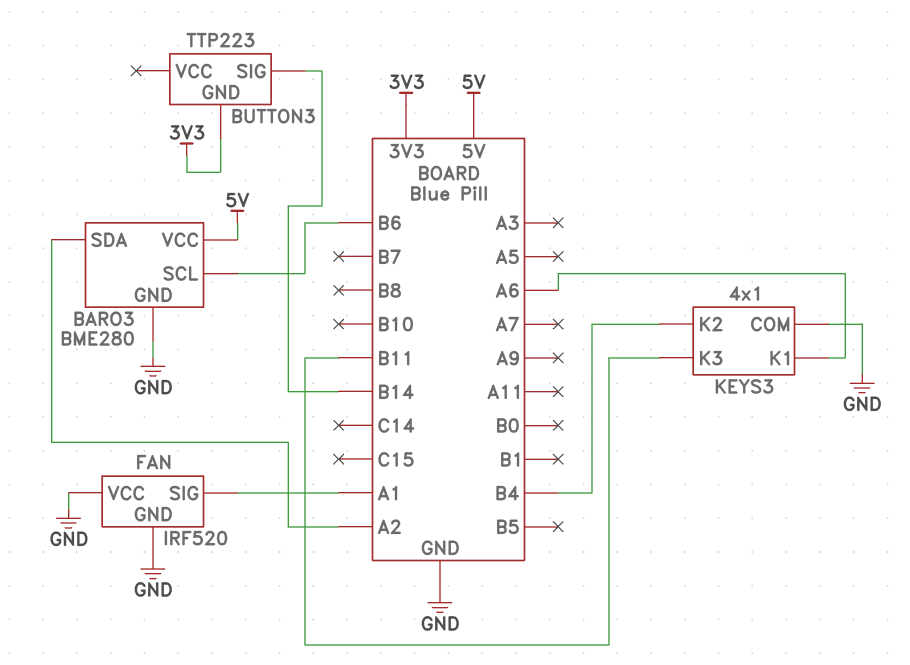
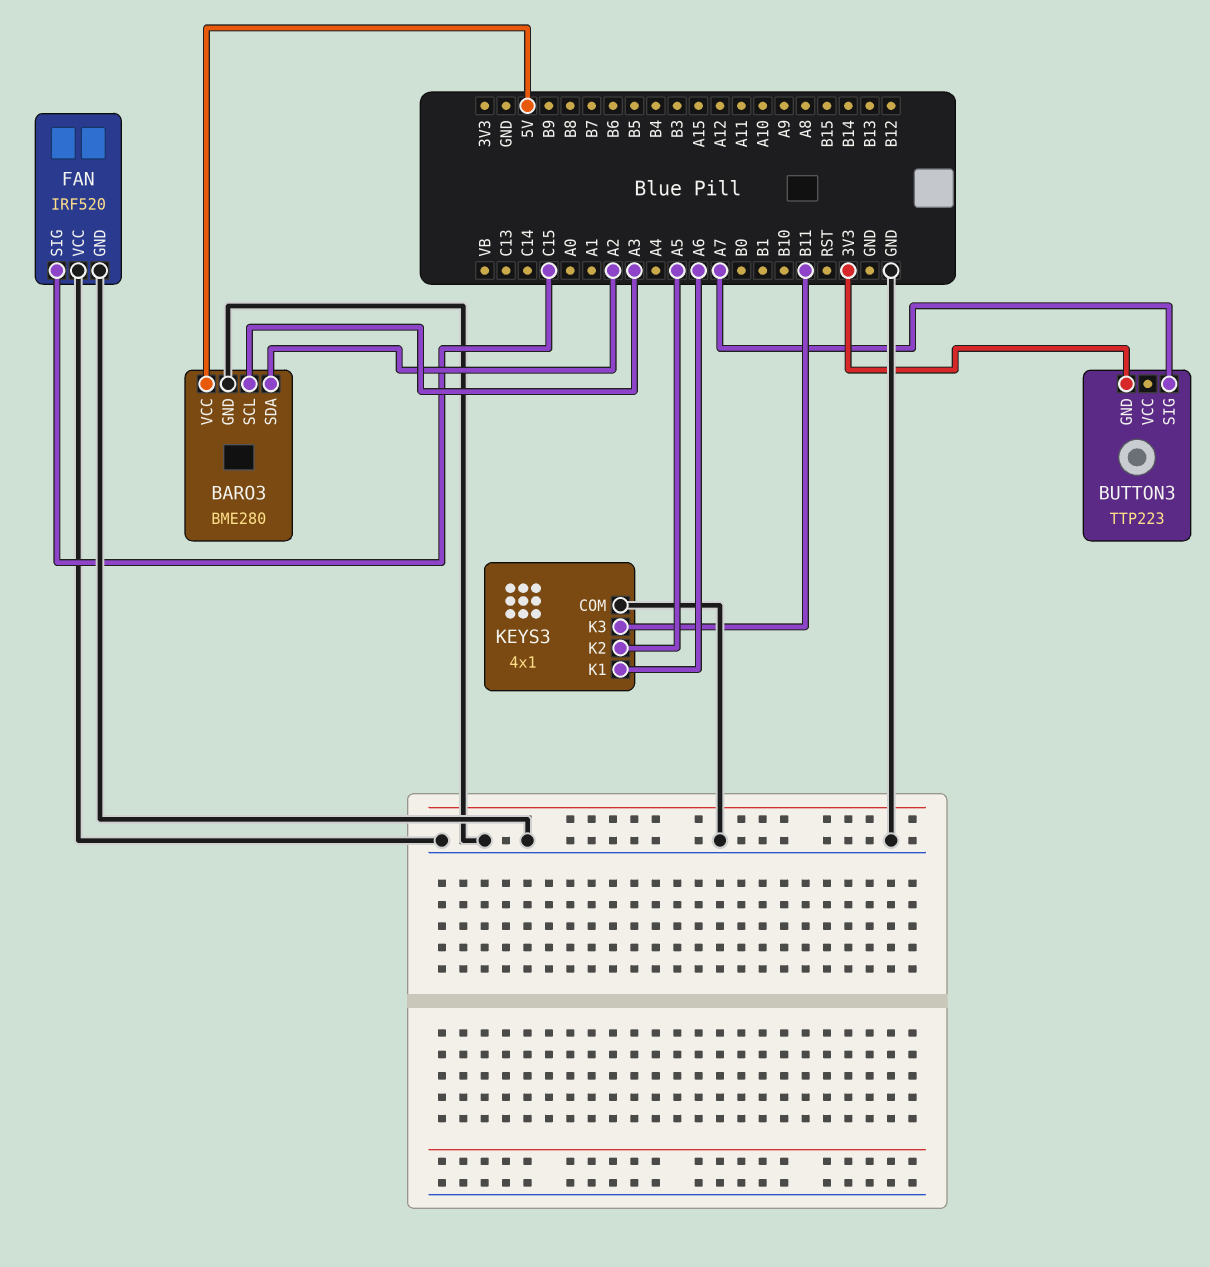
BARO3 pin SCL: B6 -> A3
BUTTON3 pin SIG: B14 -> A7
FAN pin SIG: A1 -> C15
KEYS3 pin K2: B4 -> A5

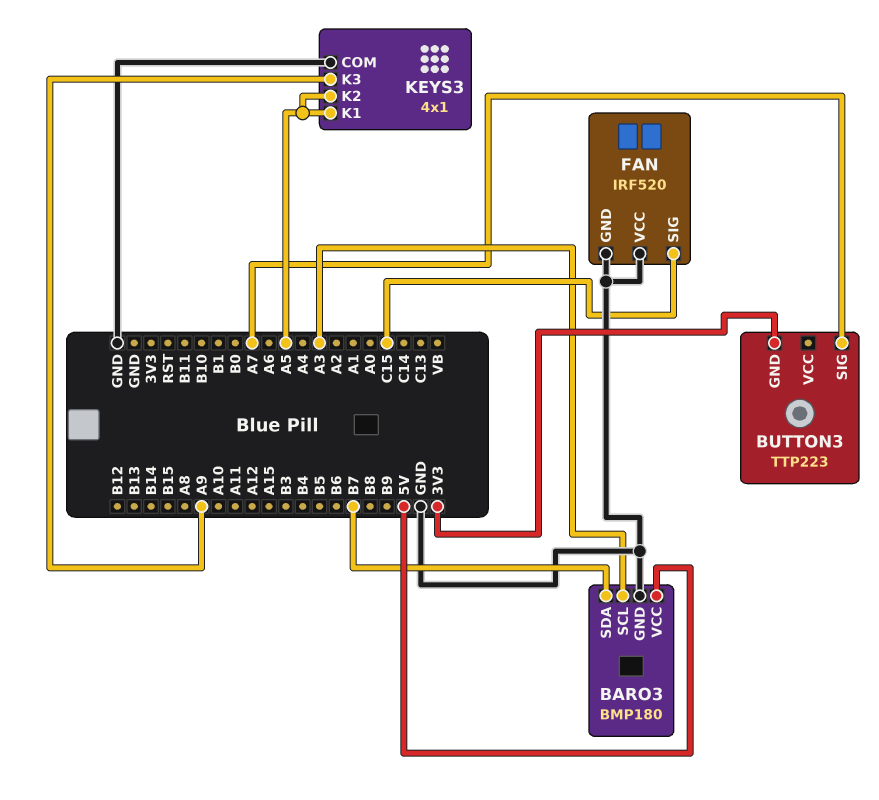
BARO3: BME280 -> BMP180
BARO3 pin SDA: A2 -> B7
KEYS3 pin K1: A6 -> A5
KEYS3 pin K3: B11 -> A9

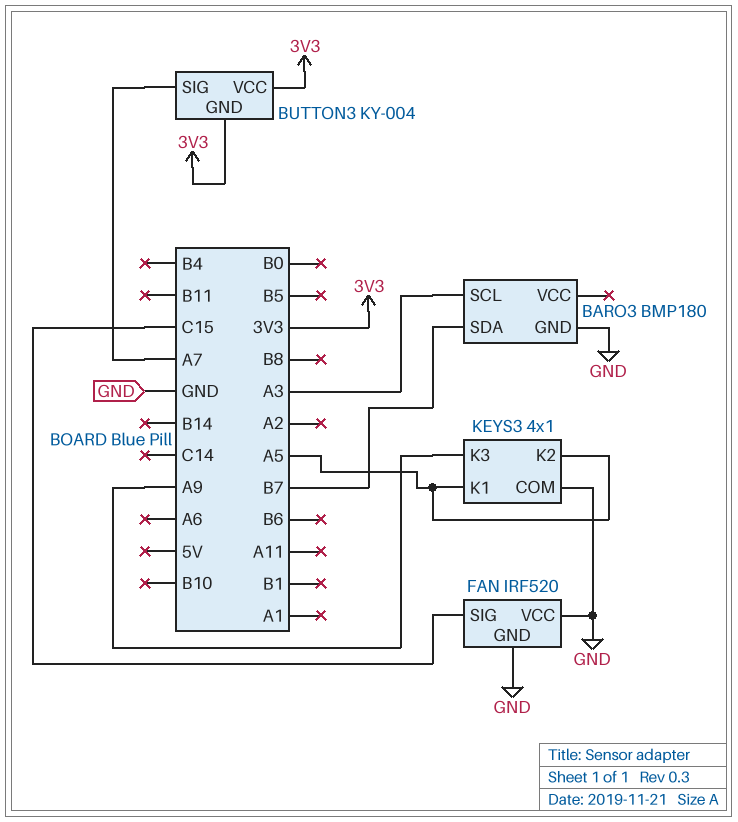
BARO3 pin VCC: 5V -> none
BUTTON3: TTP223 -> KY-004
BUTTON3 pin VCC: none -> 3V3

